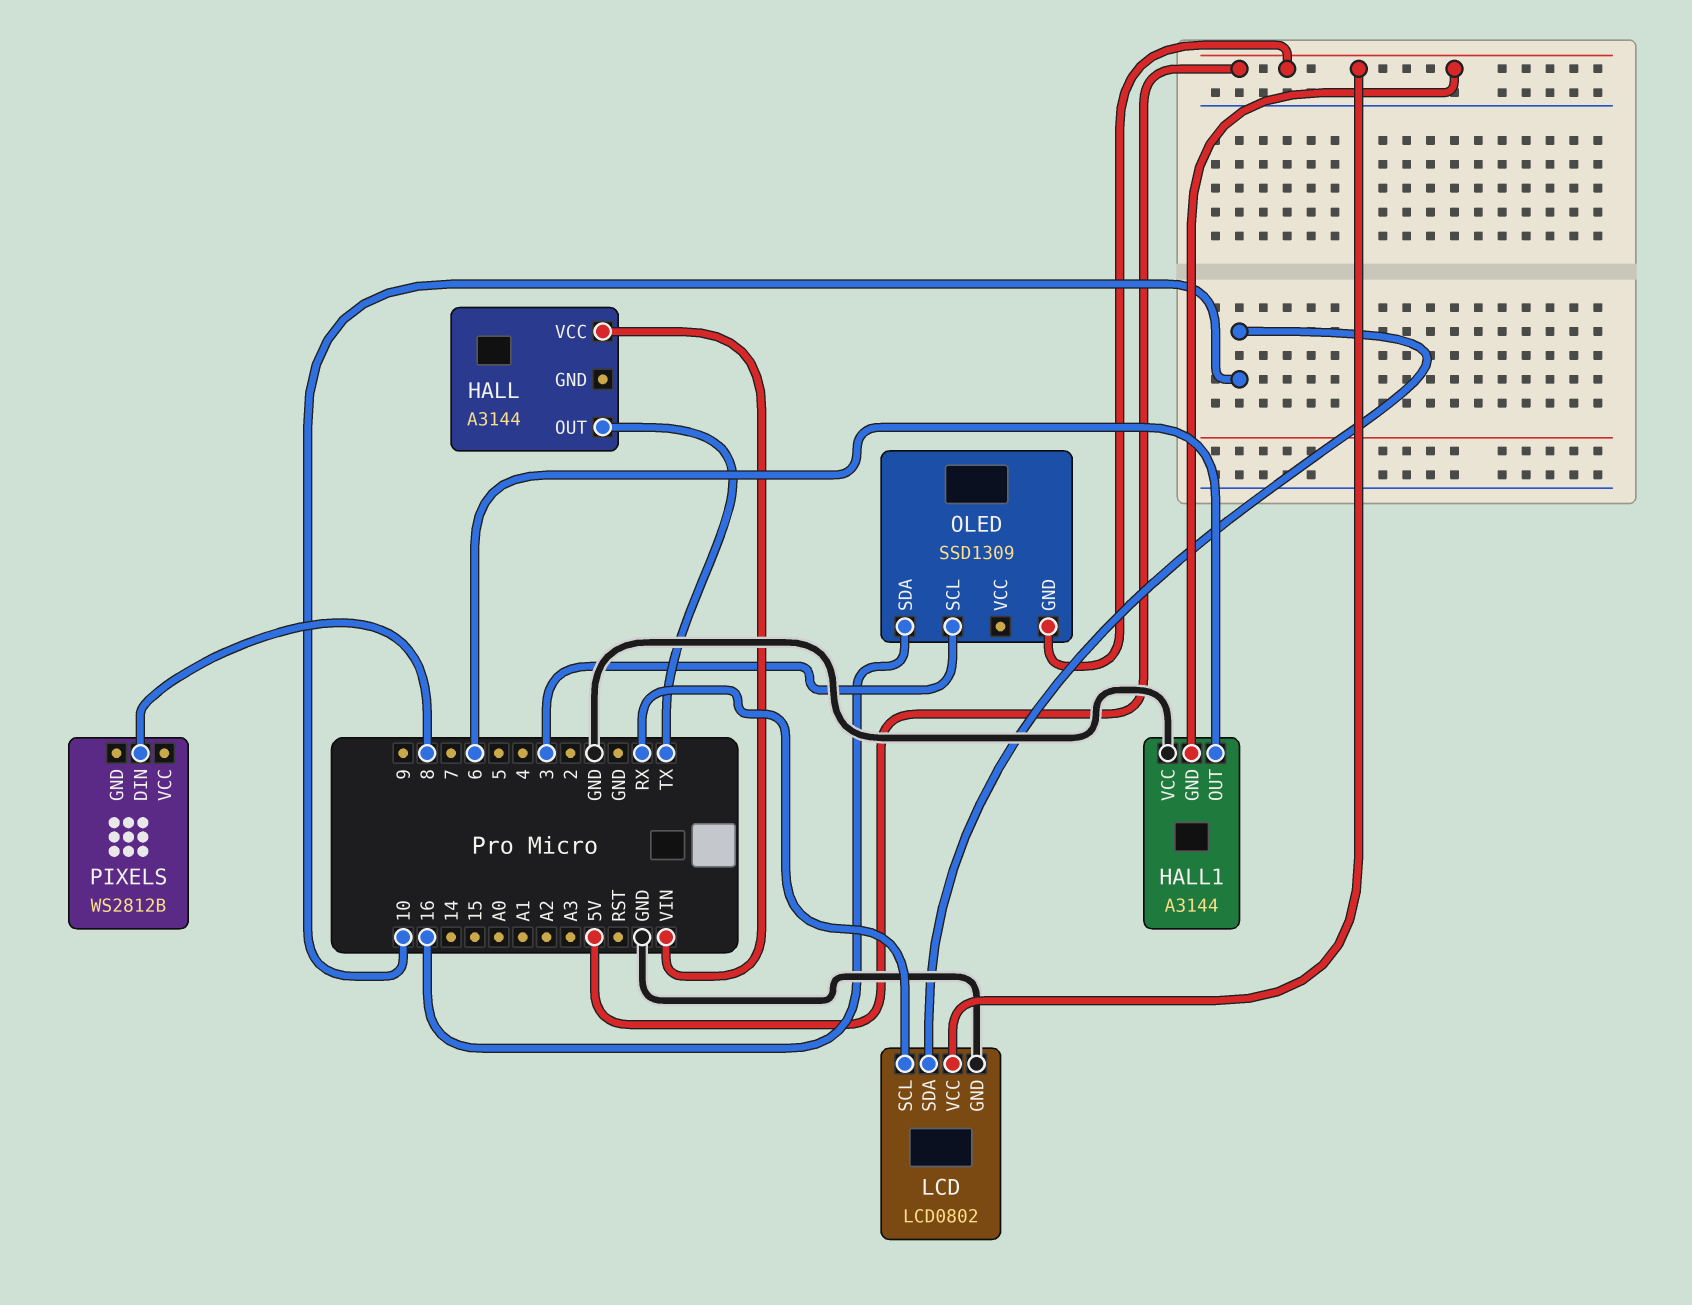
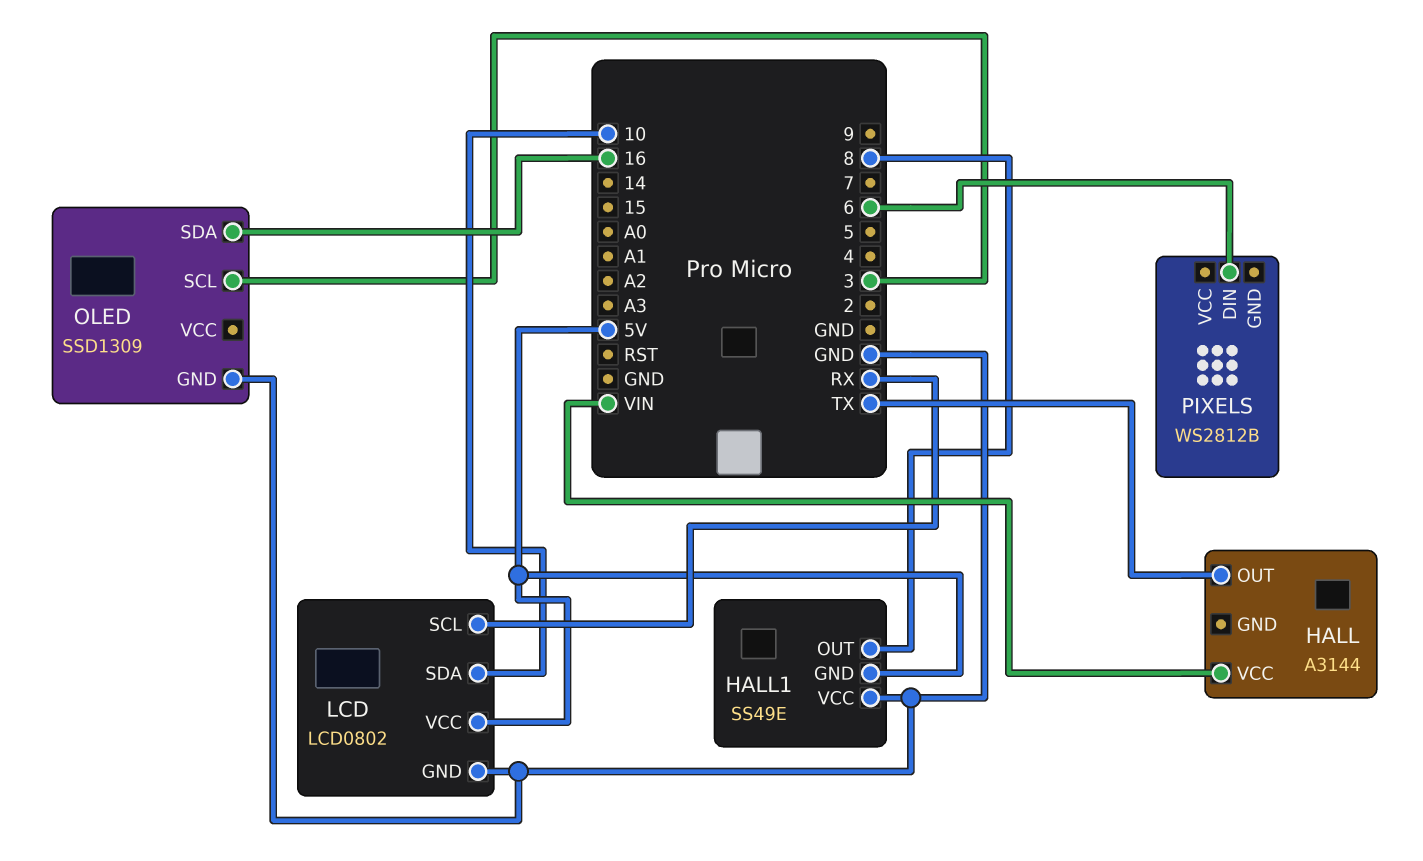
HALL1: A3144 -> SS49E
HALL1 pin OUT: 6 -> 8
OLED pin GND: 5V -> GND
PIXELS pin DIN: 8 -> 6

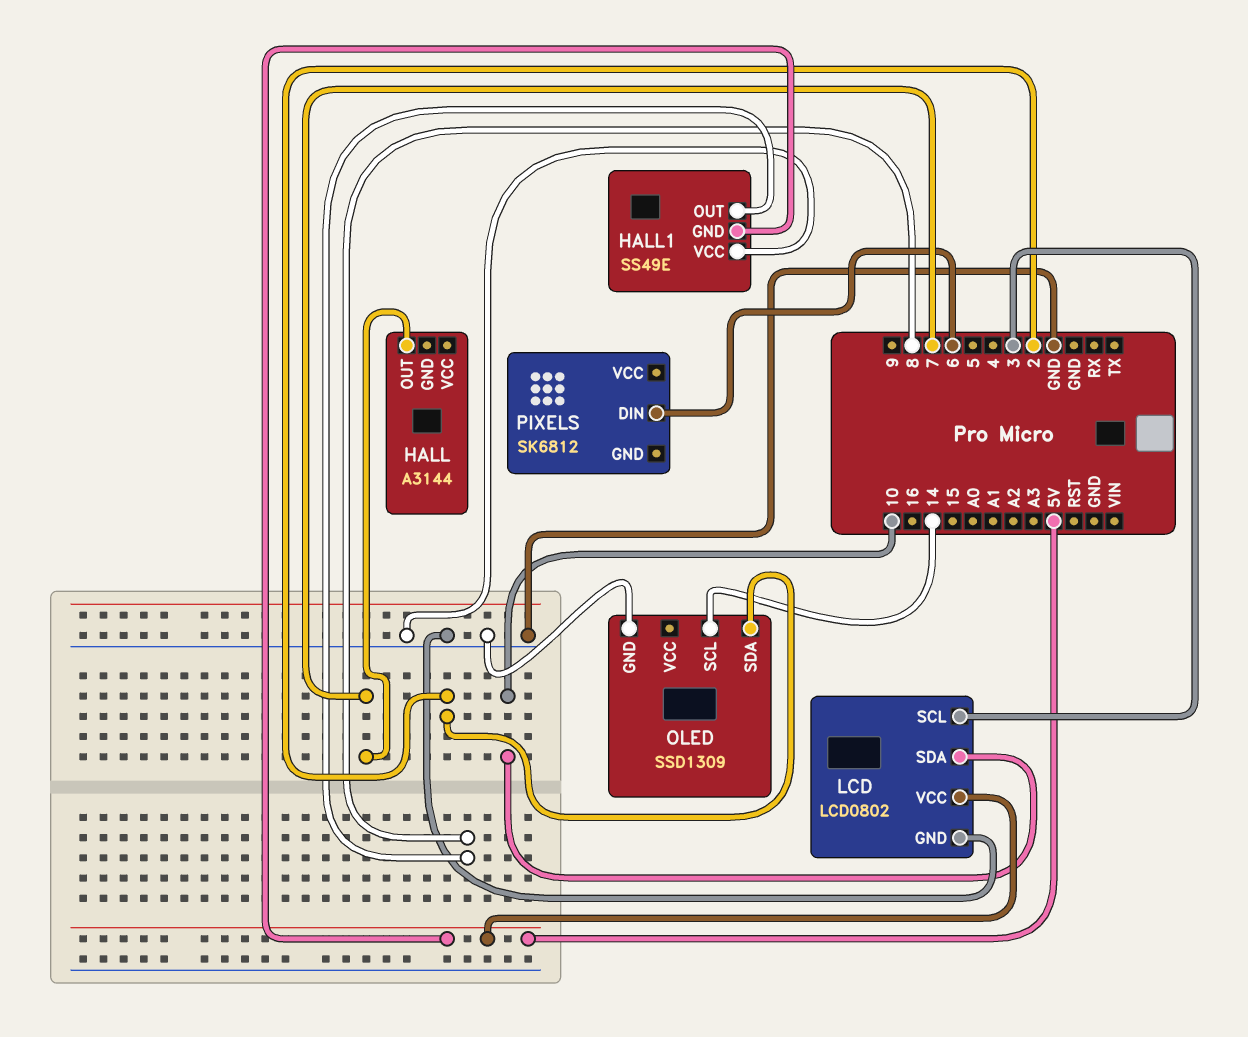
HALL pin OUT: TX -> 7
HALL pin VCC: VIN -> none
LCD pin SCL: RX -> 3
OLED pin SCL: 3 -> 14
OLED pin SDA: 16 -> 2
PIXELS: WS2812B -> SK6812

